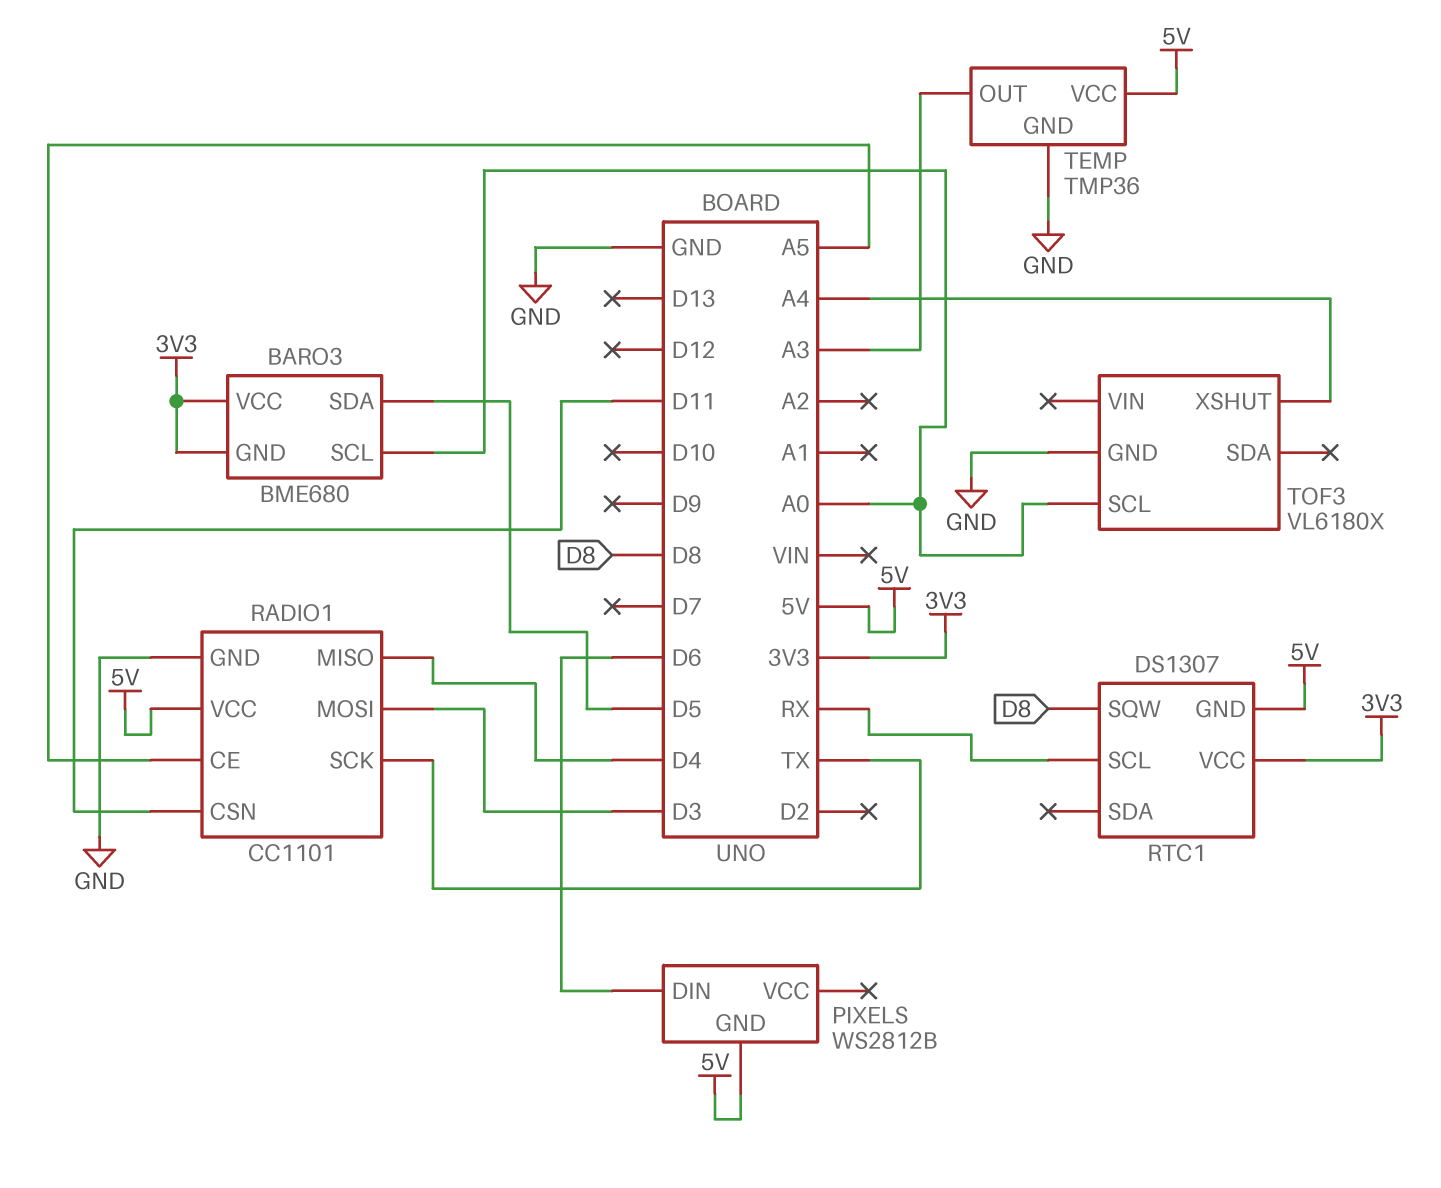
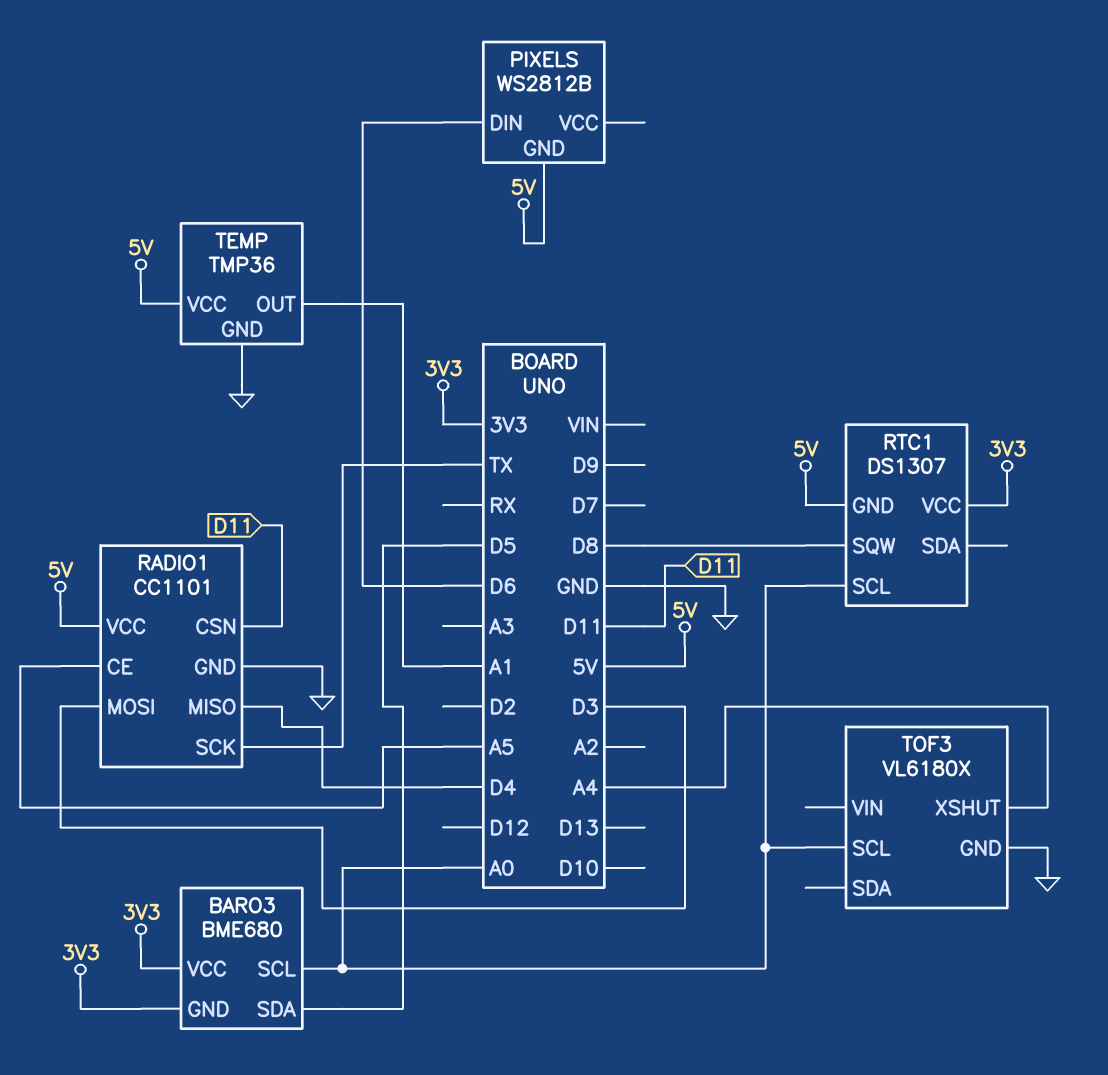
RTC1 pin SCL: RX -> A0
TEMP pin OUT: A3 -> A1

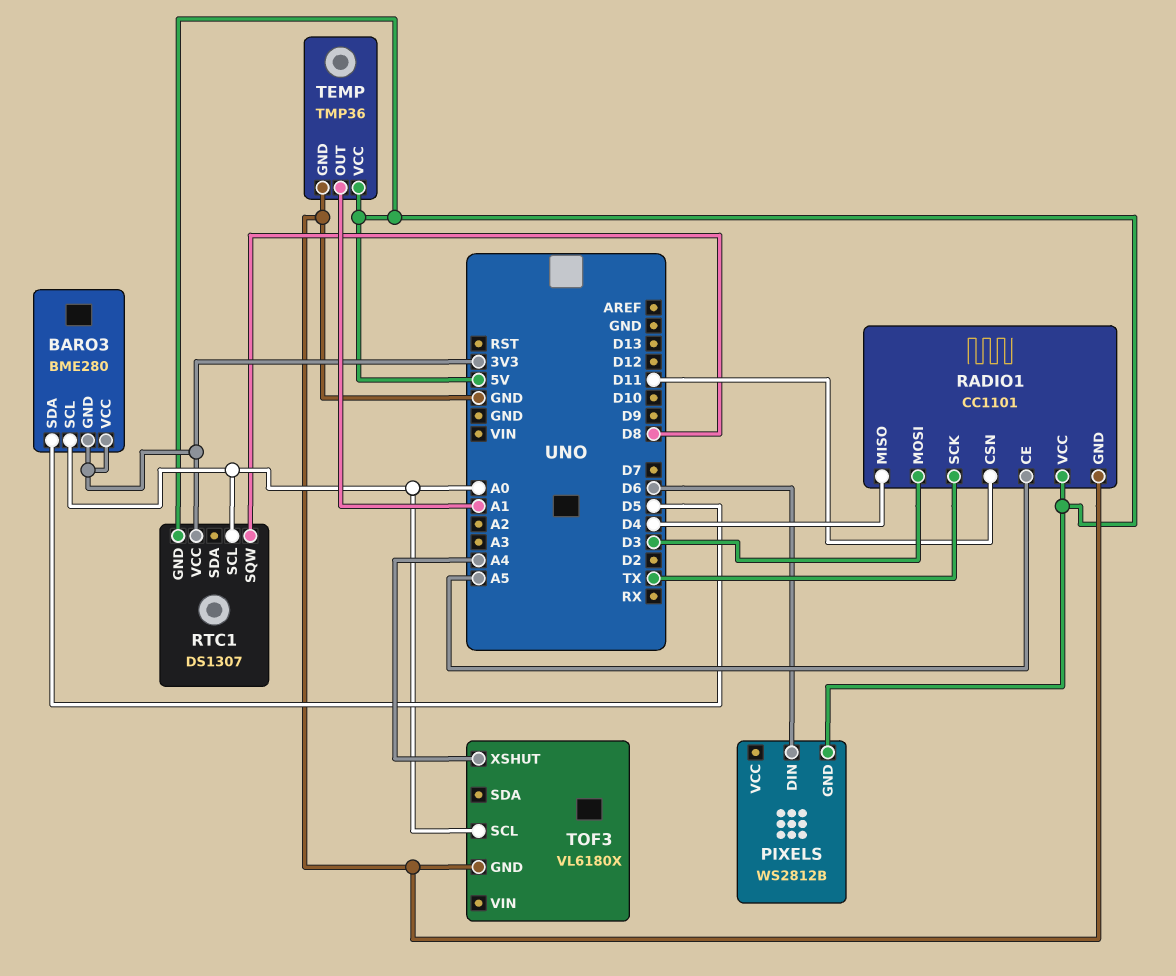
BARO3: BME680 -> BME280

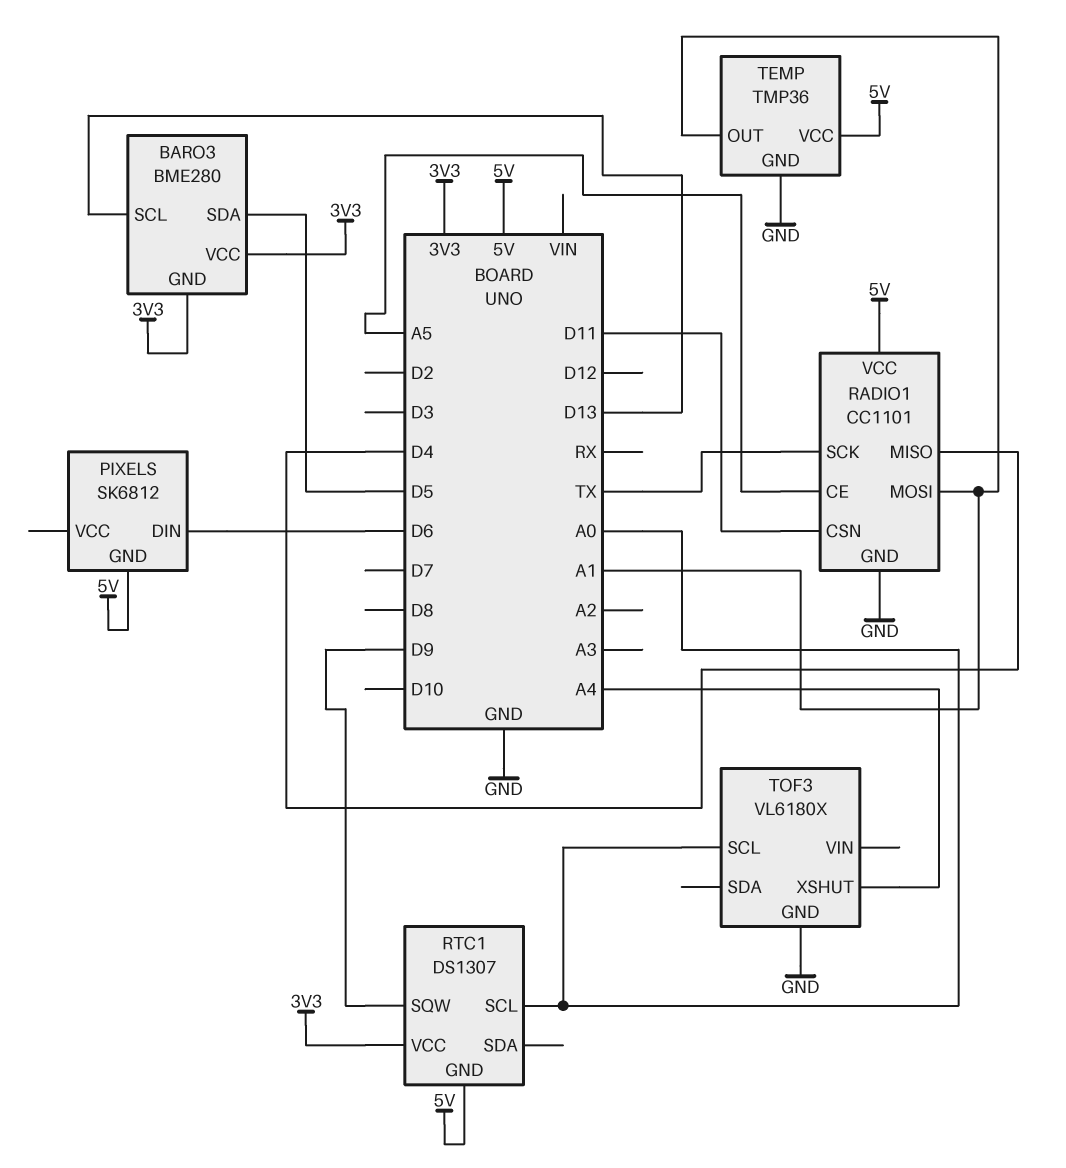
BARO3 pin SCL: A0 -> D13
PIXELS: WS2812B -> SK6812
RADIO1 pin MOSI: D3 -> A1
RTC1 pin SQW: D8 -> D9

